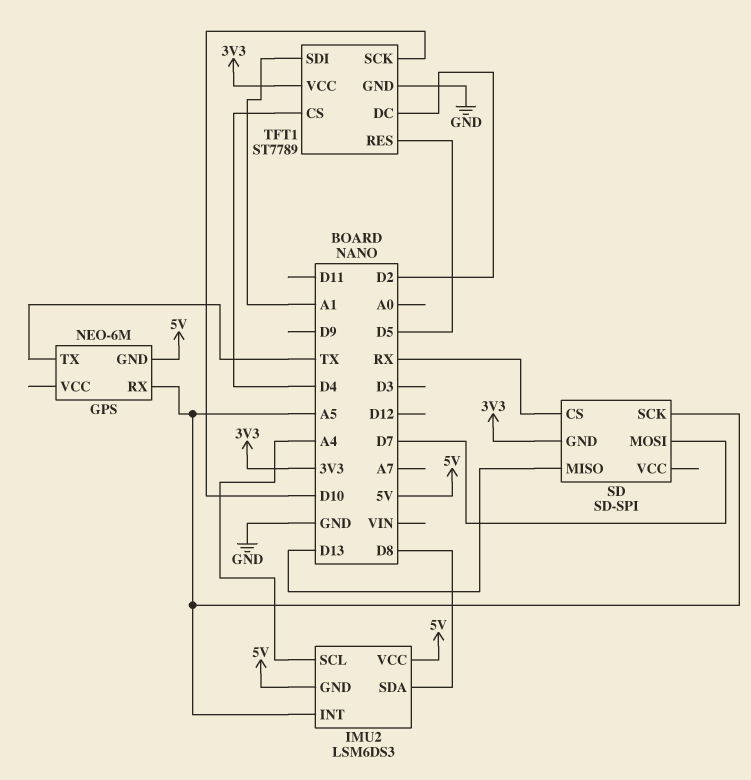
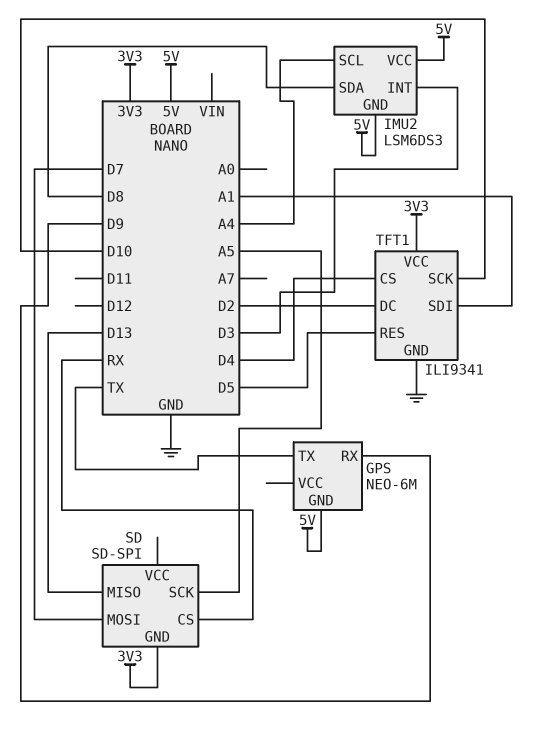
GPS pin RX: A5 -> D9
IMU2 pin INT: A5 -> D3
TFT1: ST7789 -> ILI9341

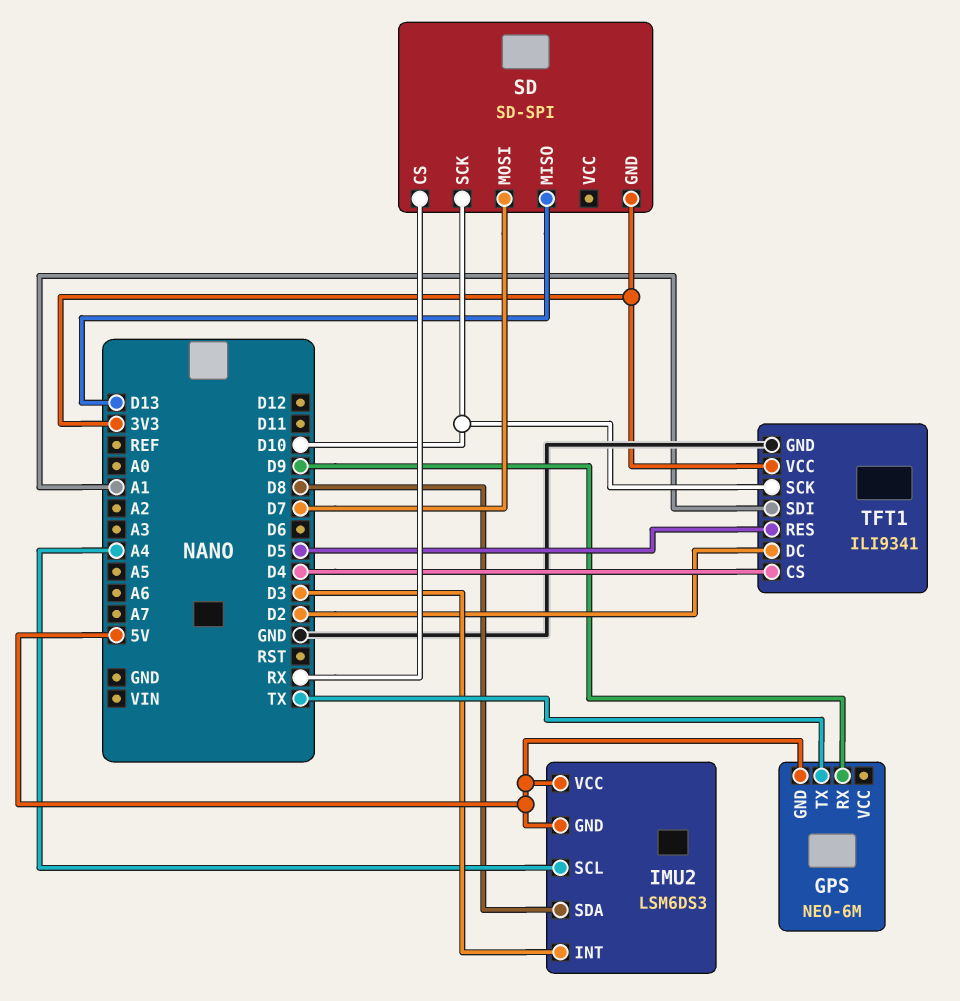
SD pin SCK: A5 -> D10

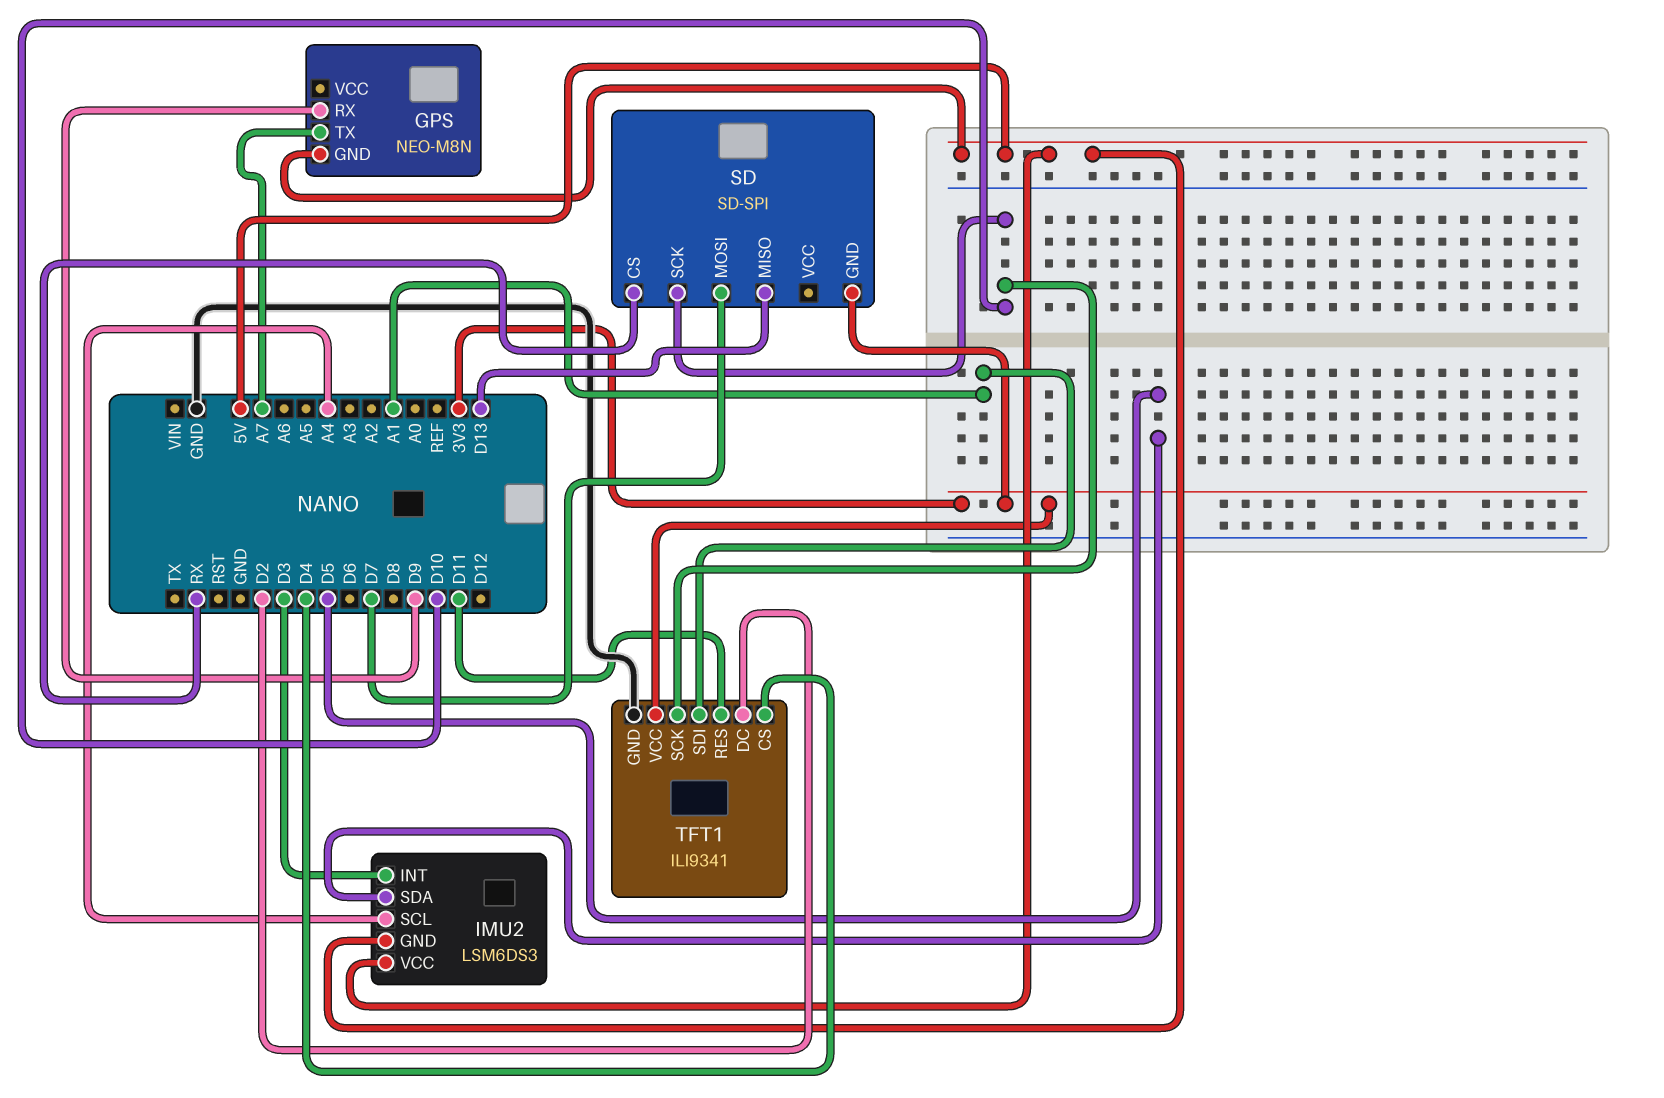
GPS: NEO-6M -> NEO-M8N
GPS pin TX: TX -> A7
IMU2 pin SDA: D8 -> D5
TFT1 pin RES: D5 -> D11

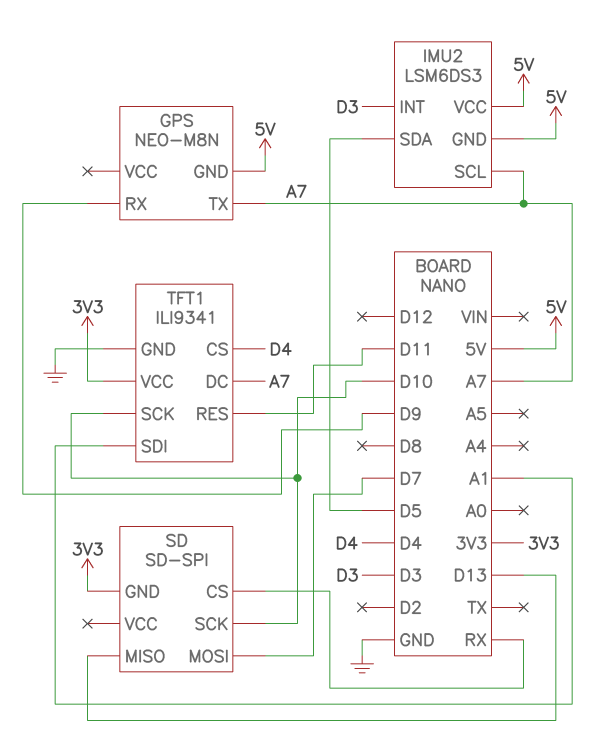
IMU2 pin SCL: A4 -> A7
TFT1 pin DC: D2 -> A7

